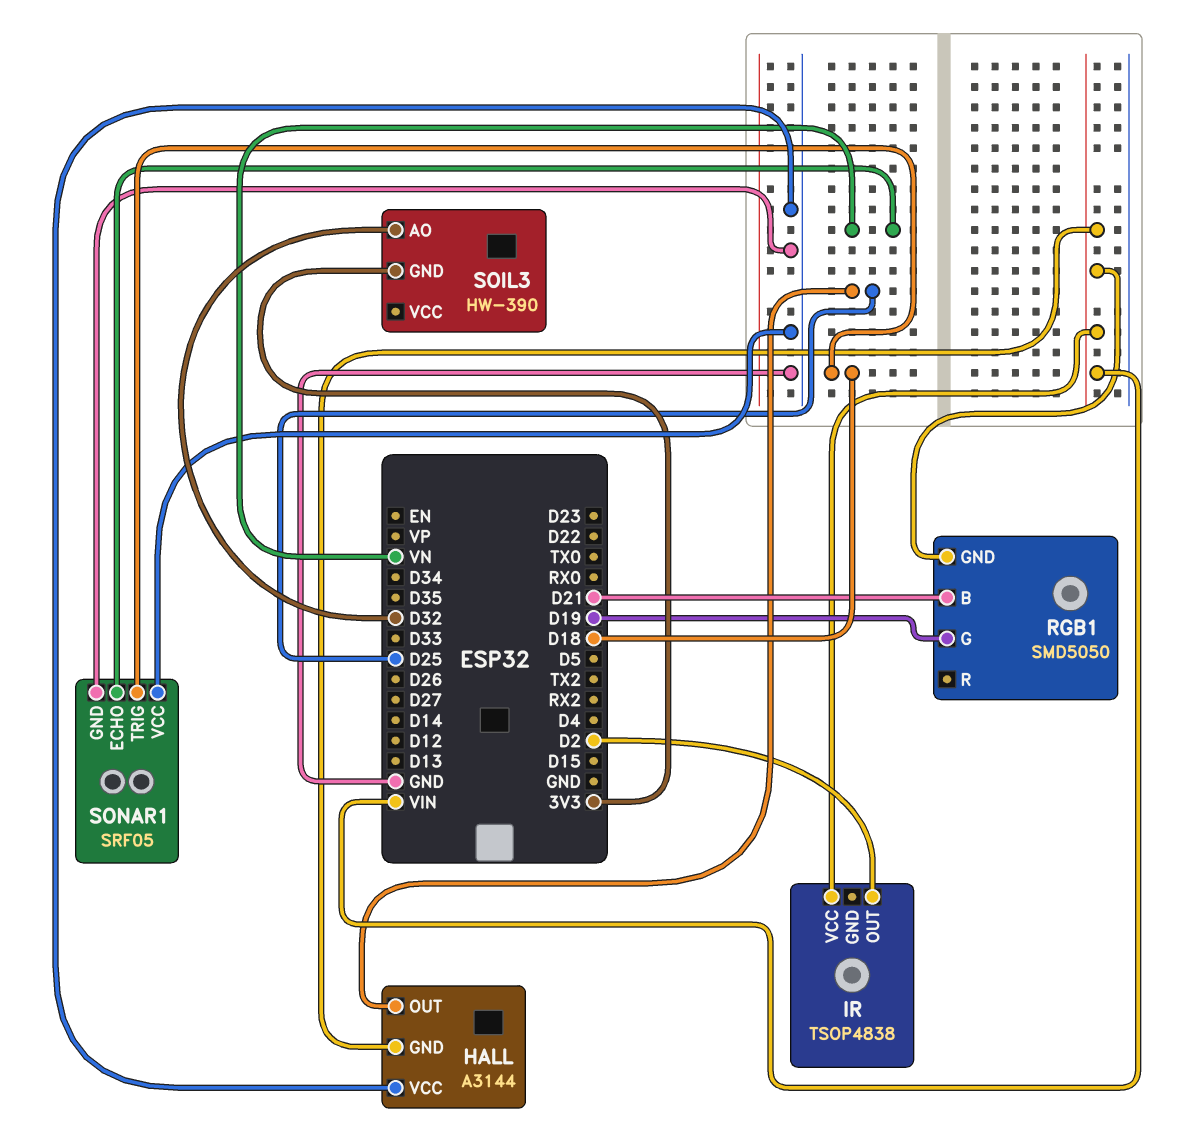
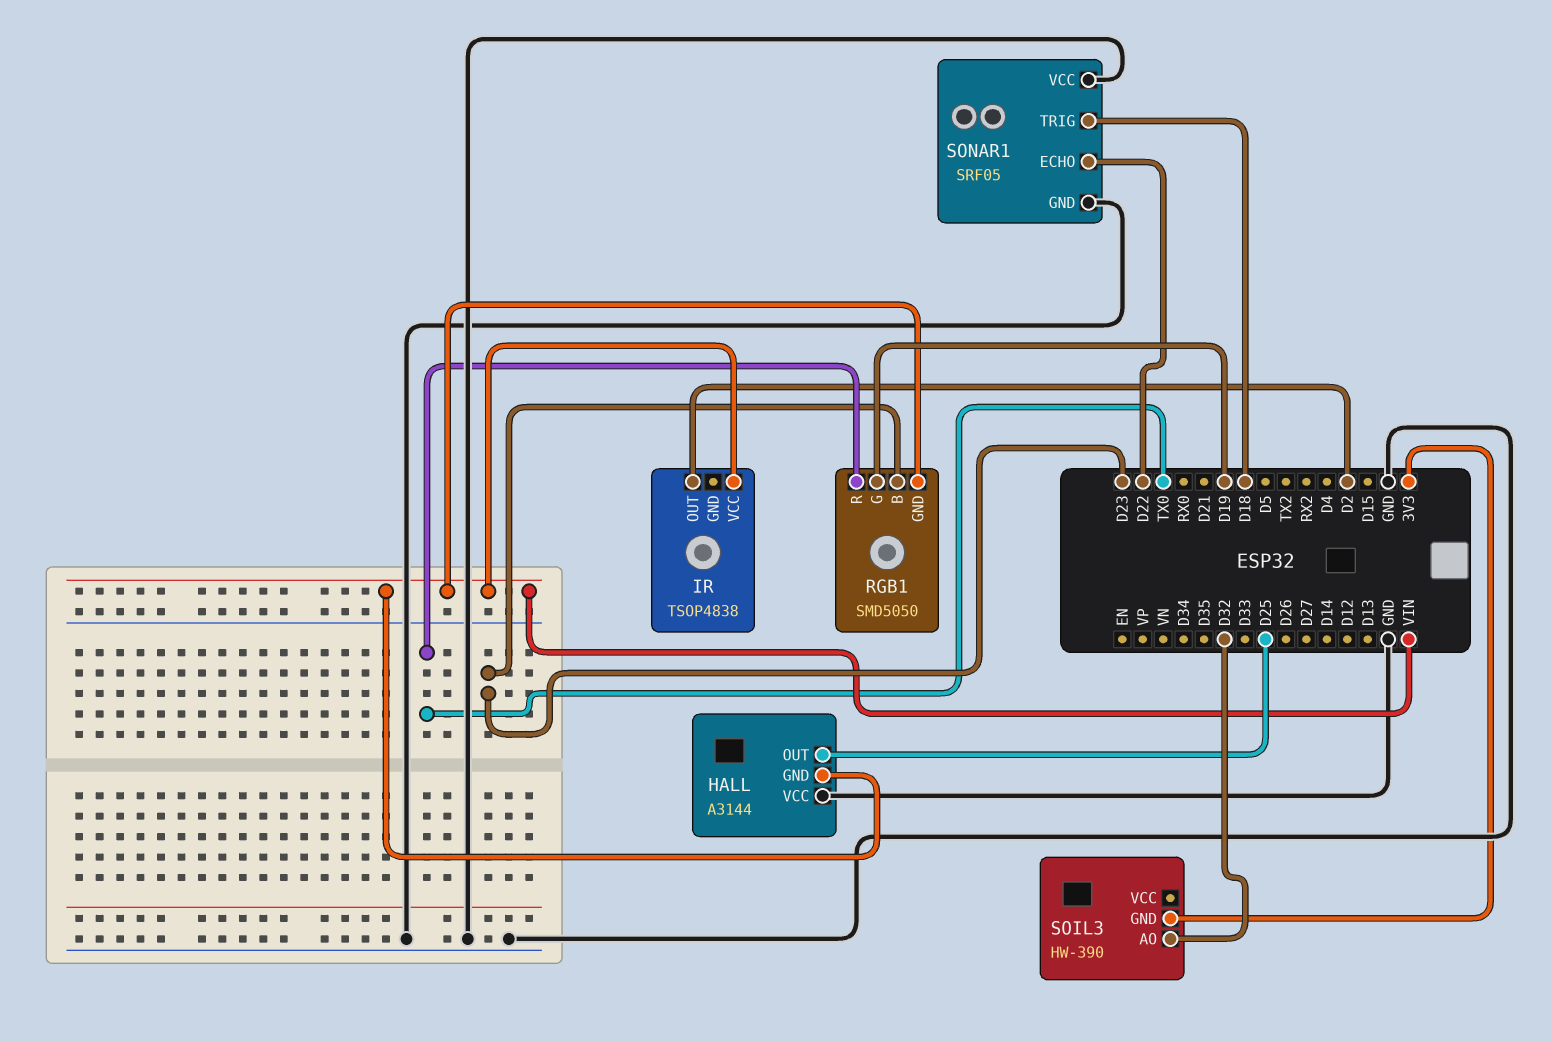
RGB1 pin B: D21 -> D23
RGB1 pin R: none -> TX0
SONAR1 pin ECHO: VN -> D22

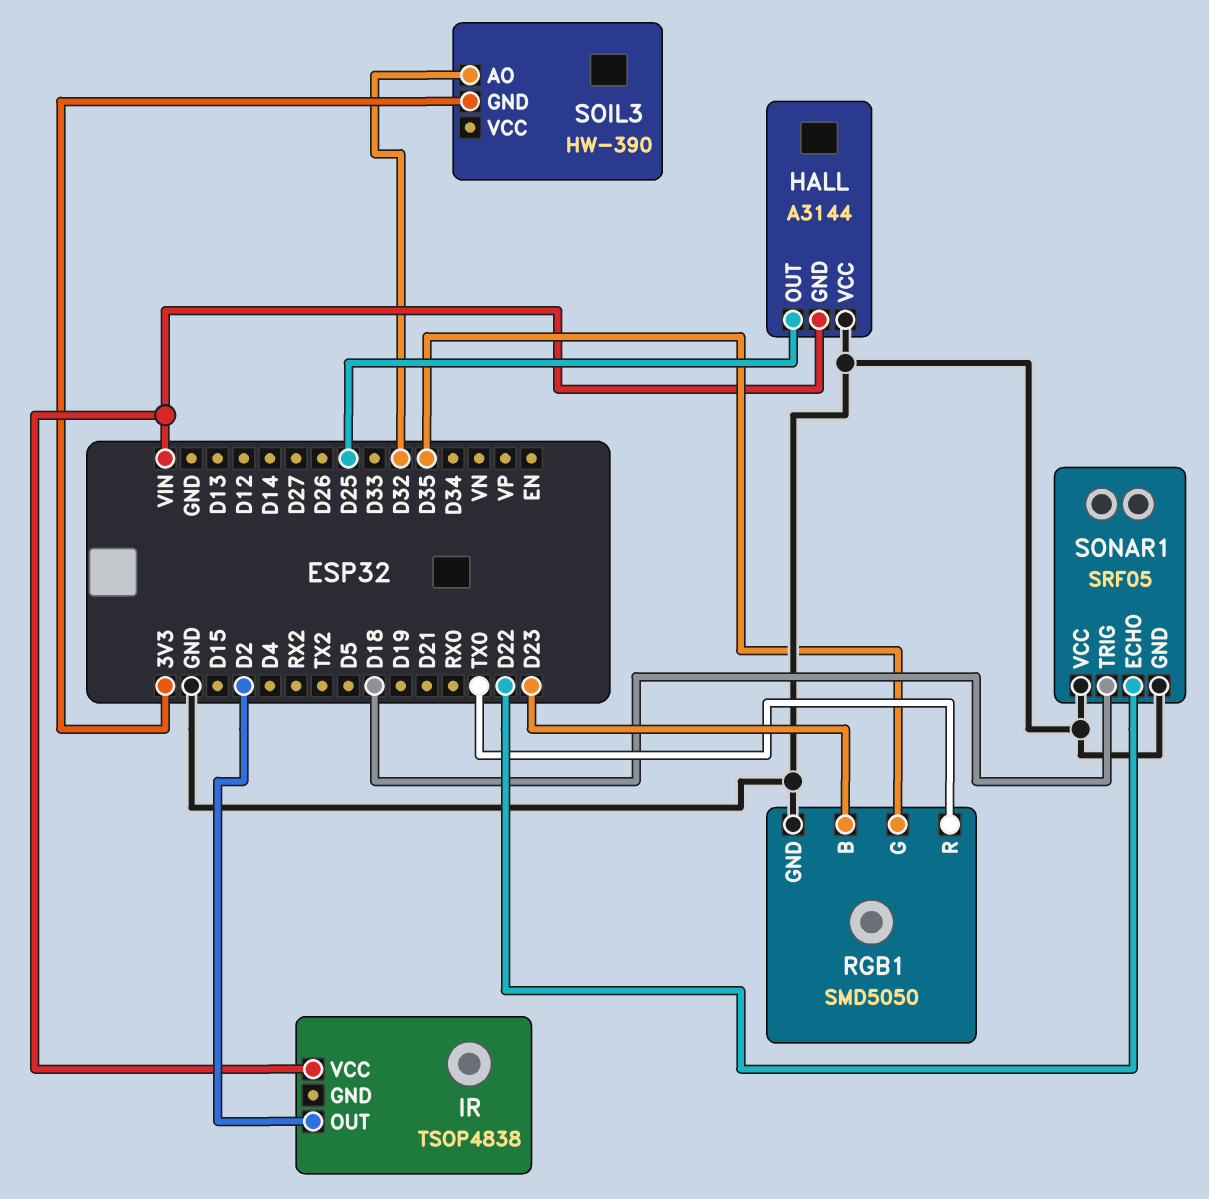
RGB1 pin G: D19 -> D35
RGB1 pin GND: VIN -> GND

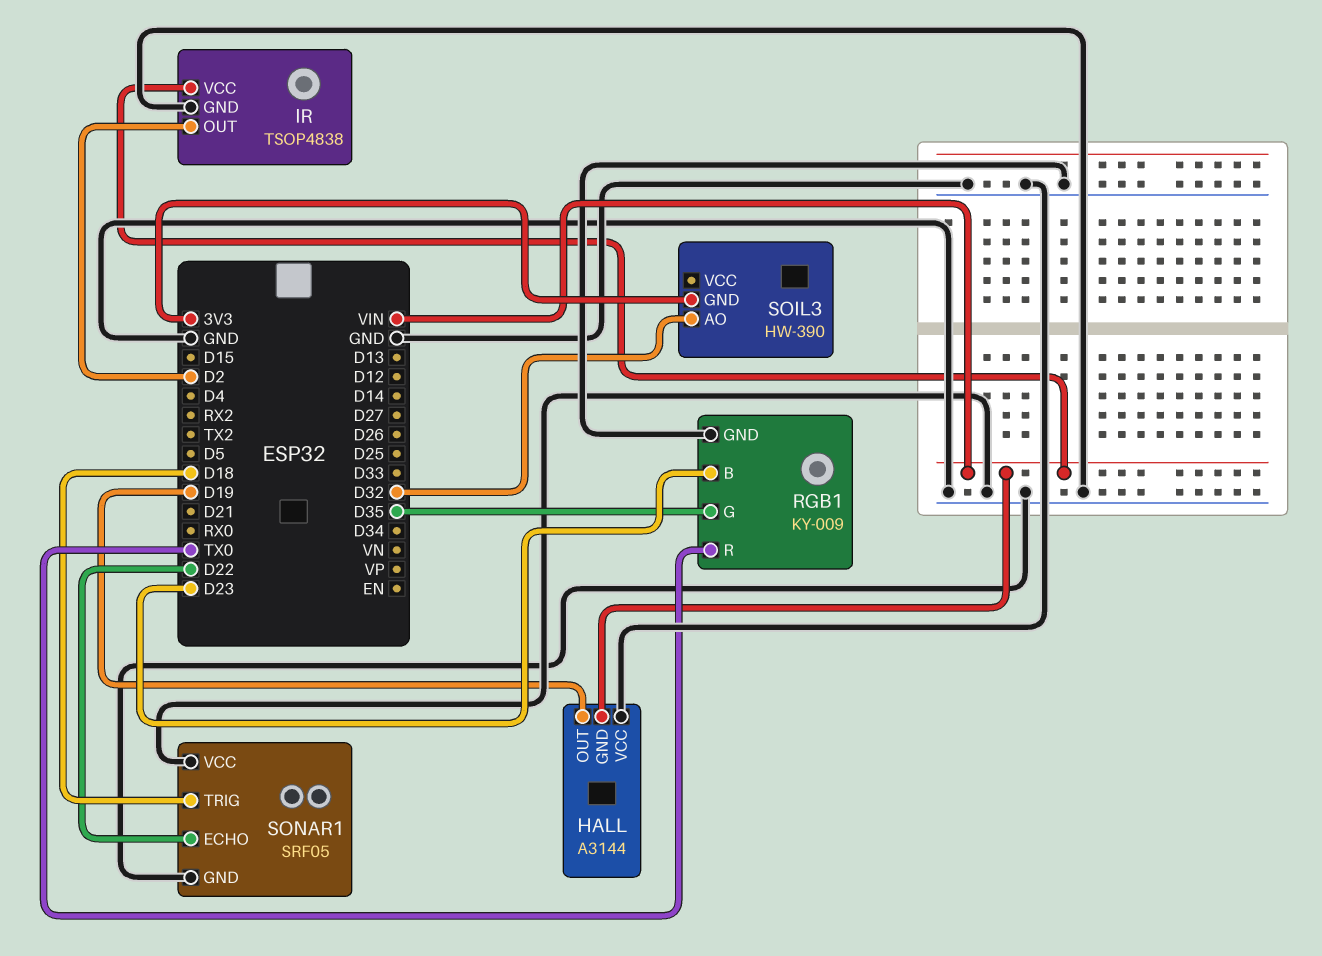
HALL pin OUT: D25 -> D19
IR pin GND: none -> GND
RGB1: SMD5050 -> KY-009

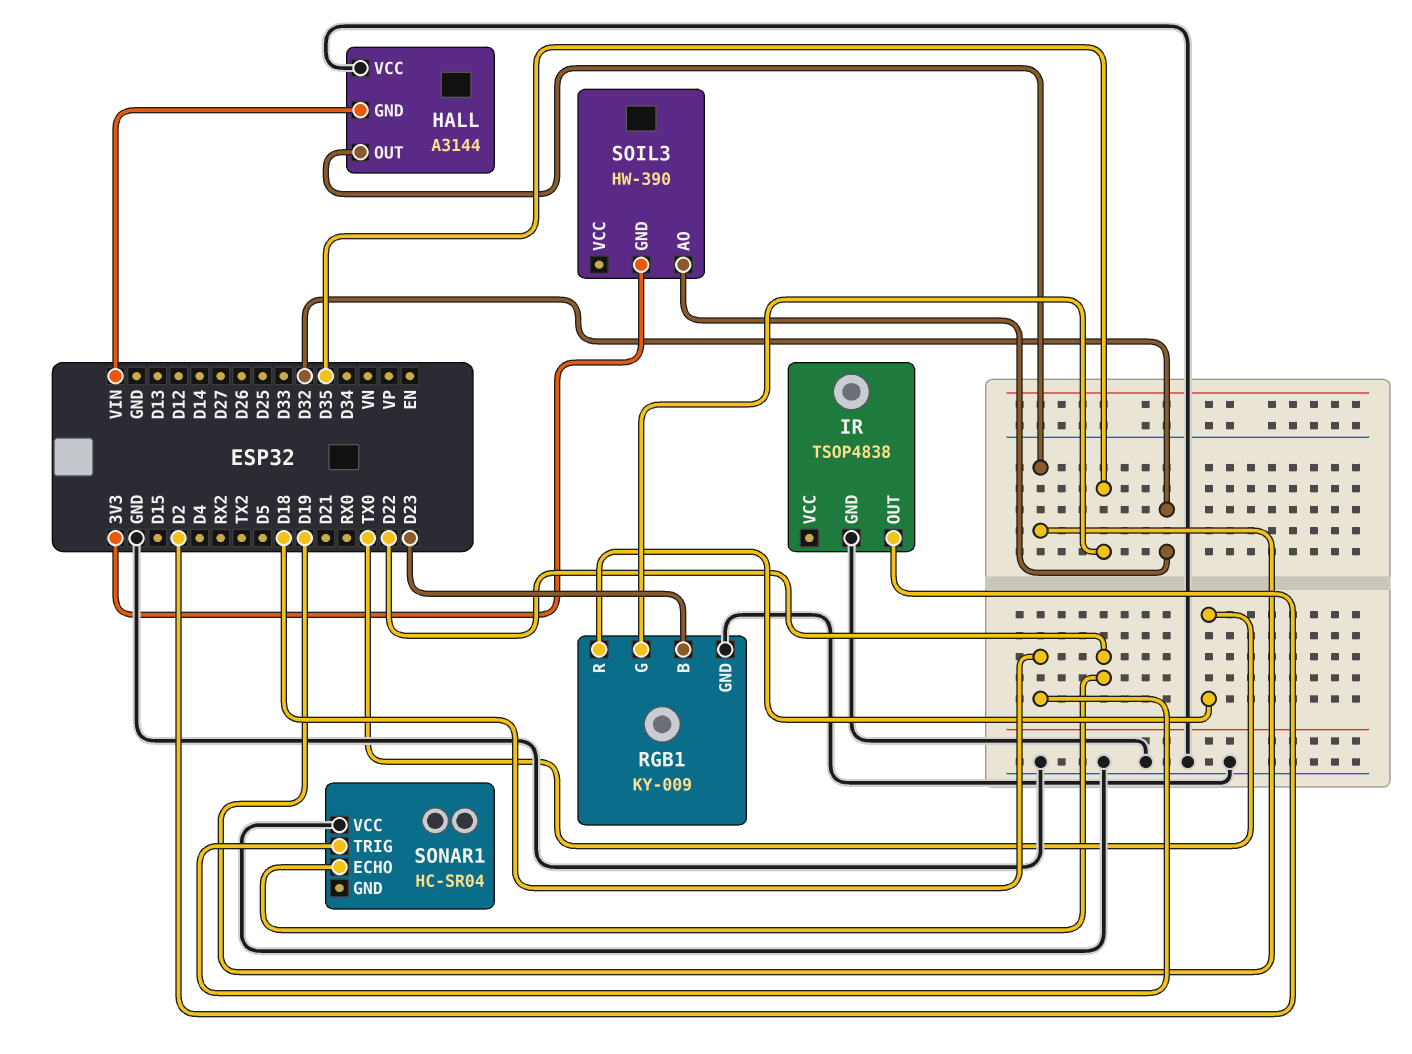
IR pin VCC: VIN -> none
SONAR1: SRF05 -> HC-SR04
SONAR1 pin GND: GND -> none

